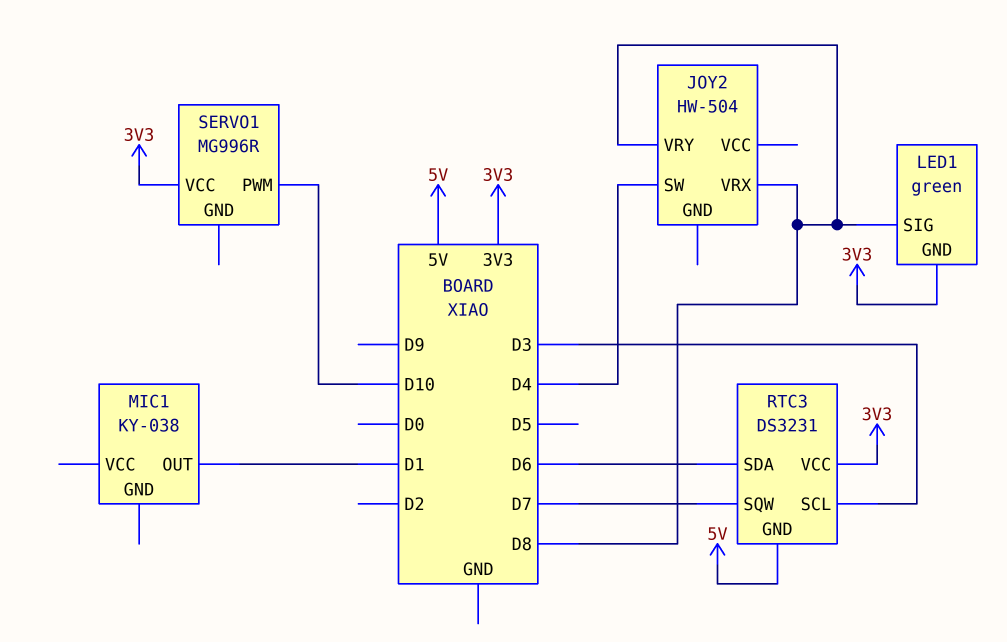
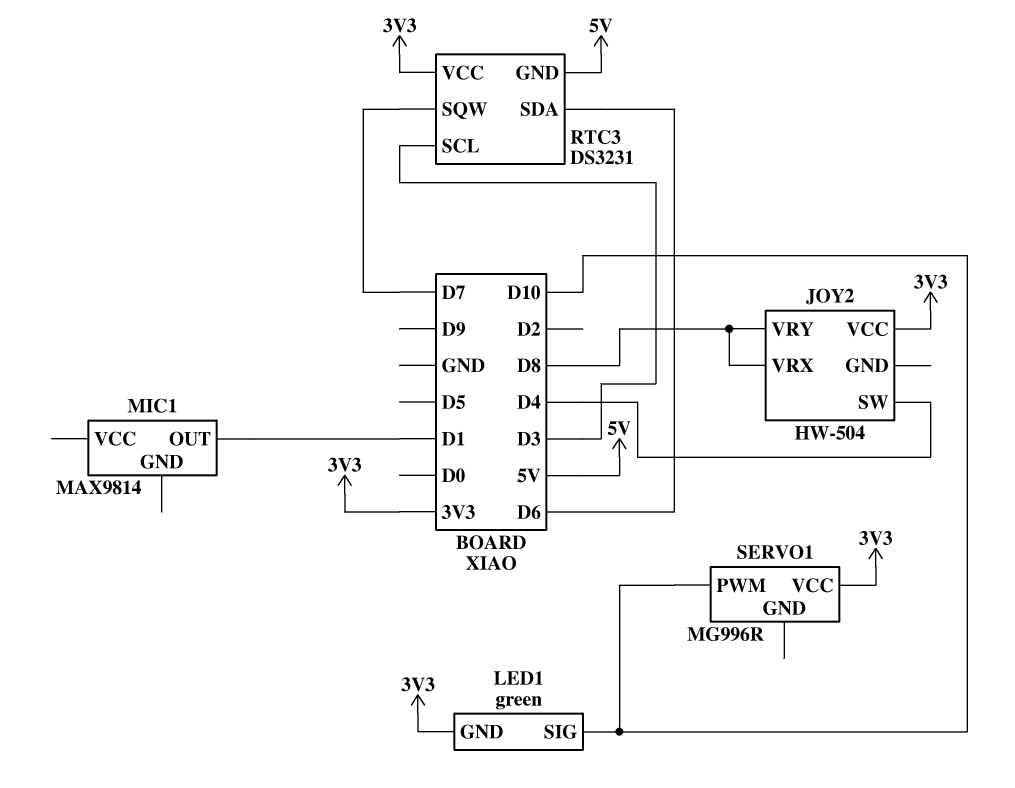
JOY2 pin VCC: none -> 3V3
LED1 pin SIG: D8 -> D10
MIC1: KY-038 -> MAX9814

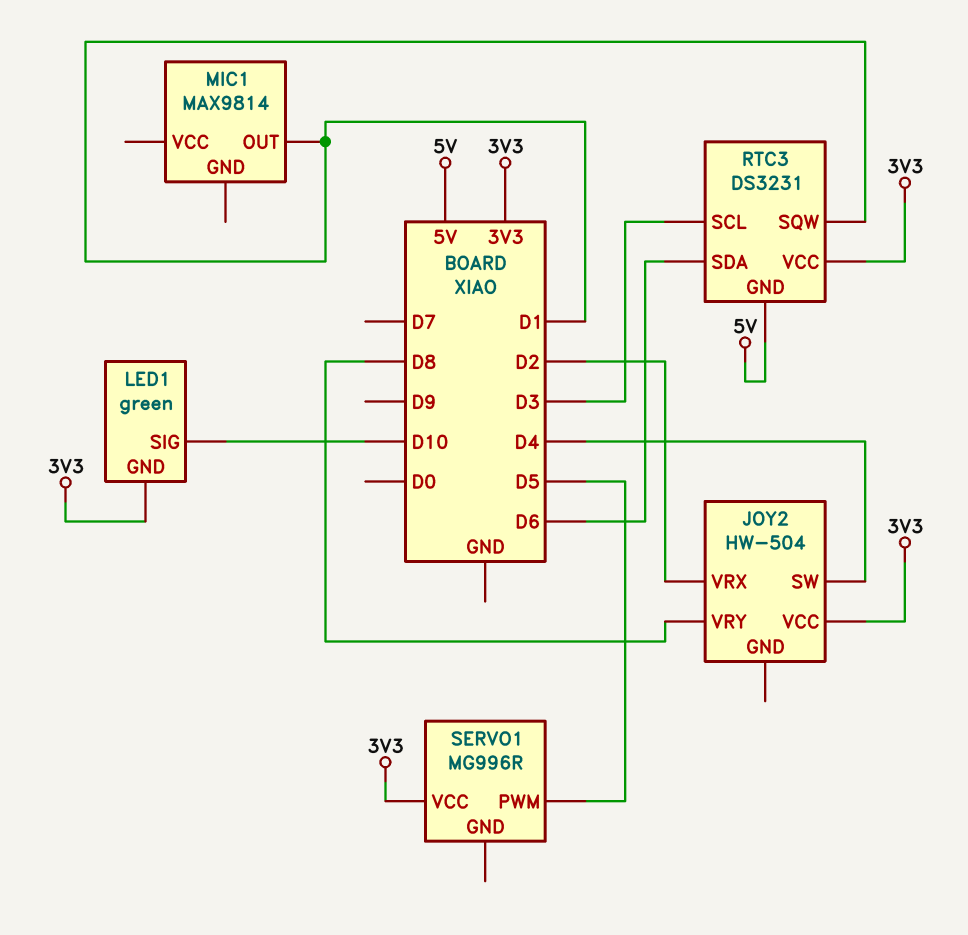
JOY2 pin VRX: D8 -> D2
RTC3 pin SQW: D7 -> D1
SERVO1 pin PWM: D10 -> D5

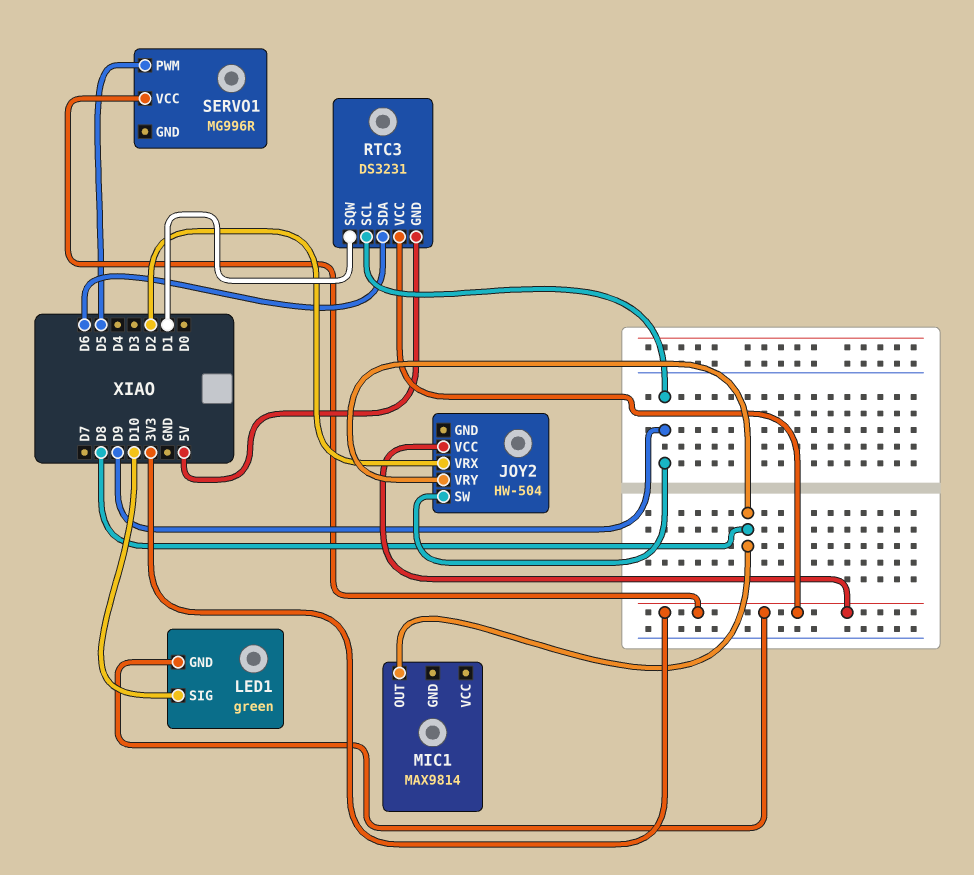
JOY2 pin SW: D4 -> D9
MIC1 pin OUT: D1 -> D8
RTC3 pin SCL: D3 -> D9

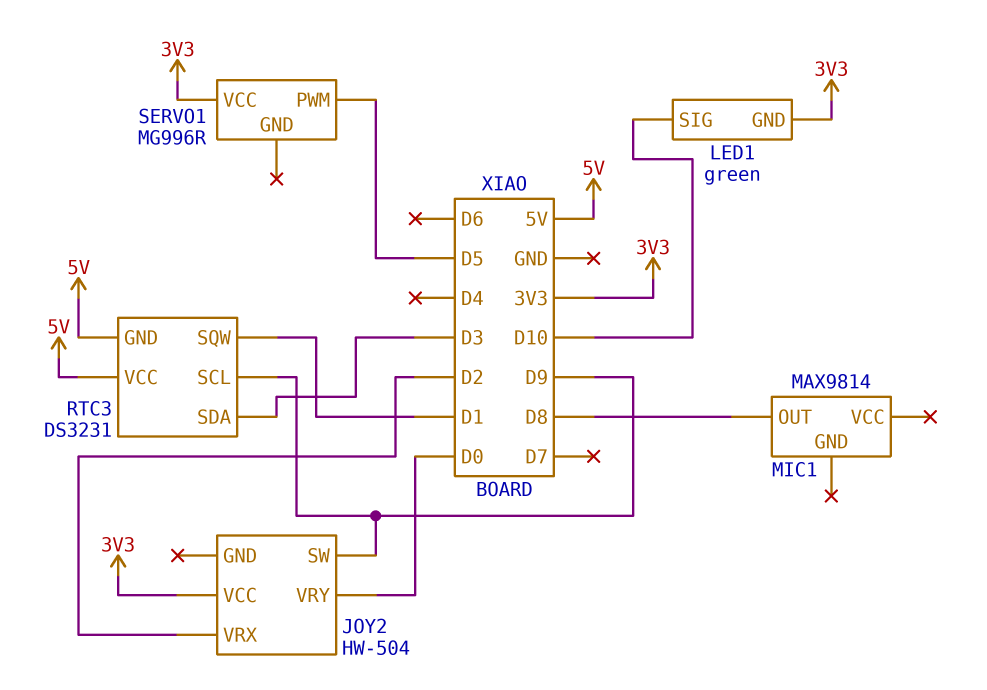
JOY2 pin VRY: D8 -> D0
RTC3 pin SDA: D6 -> D3
RTC3 pin VCC: 3V3 -> 5V

